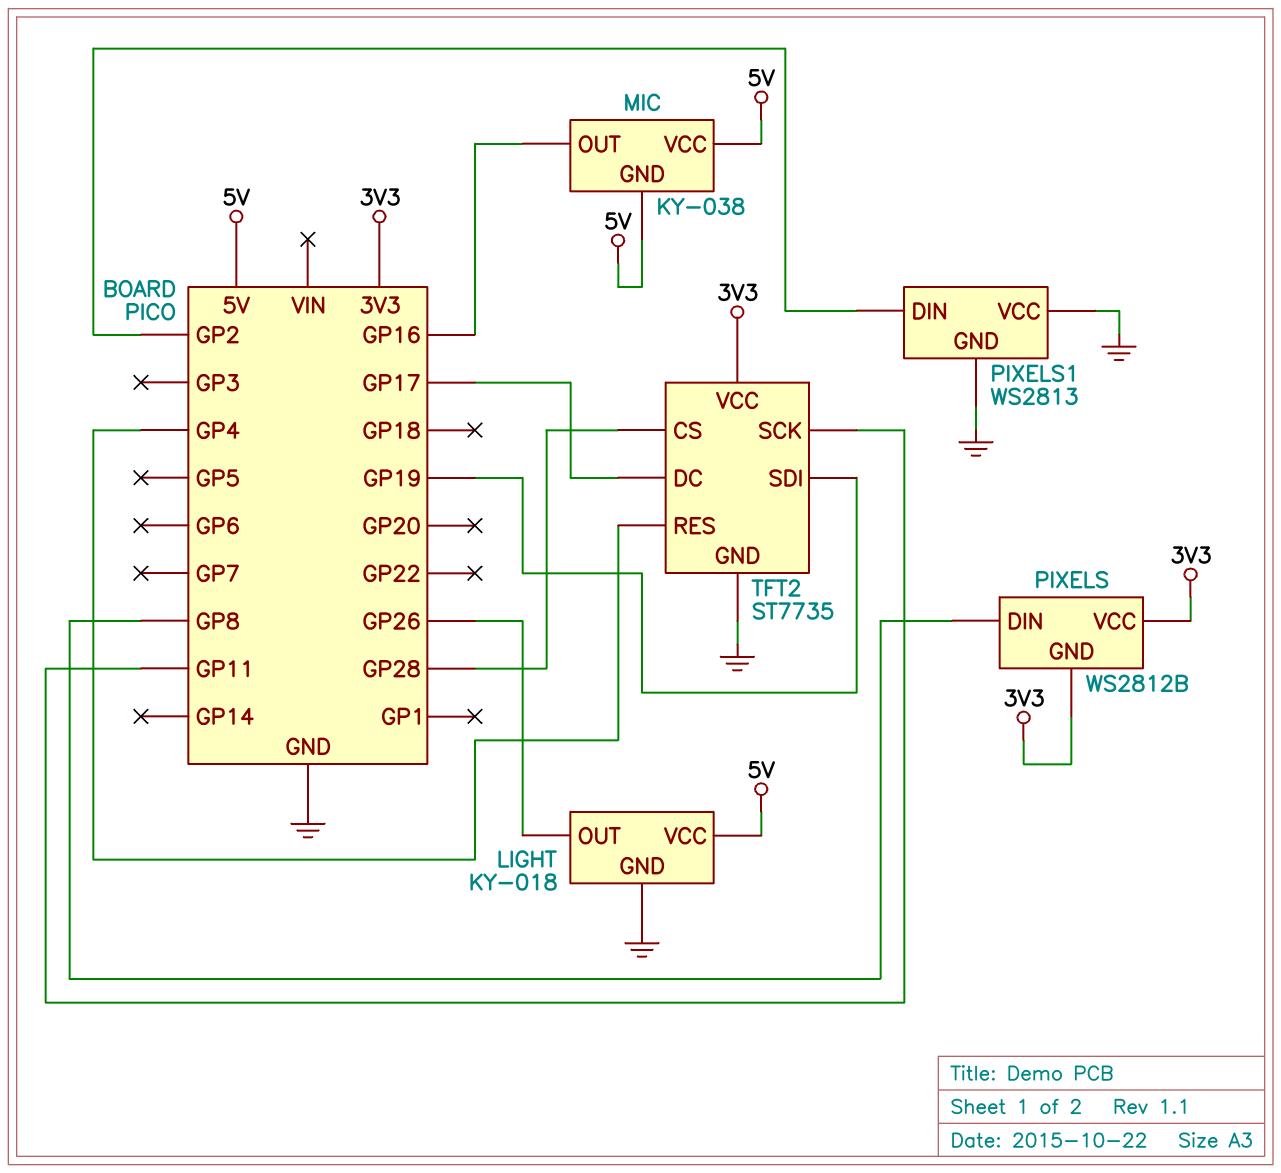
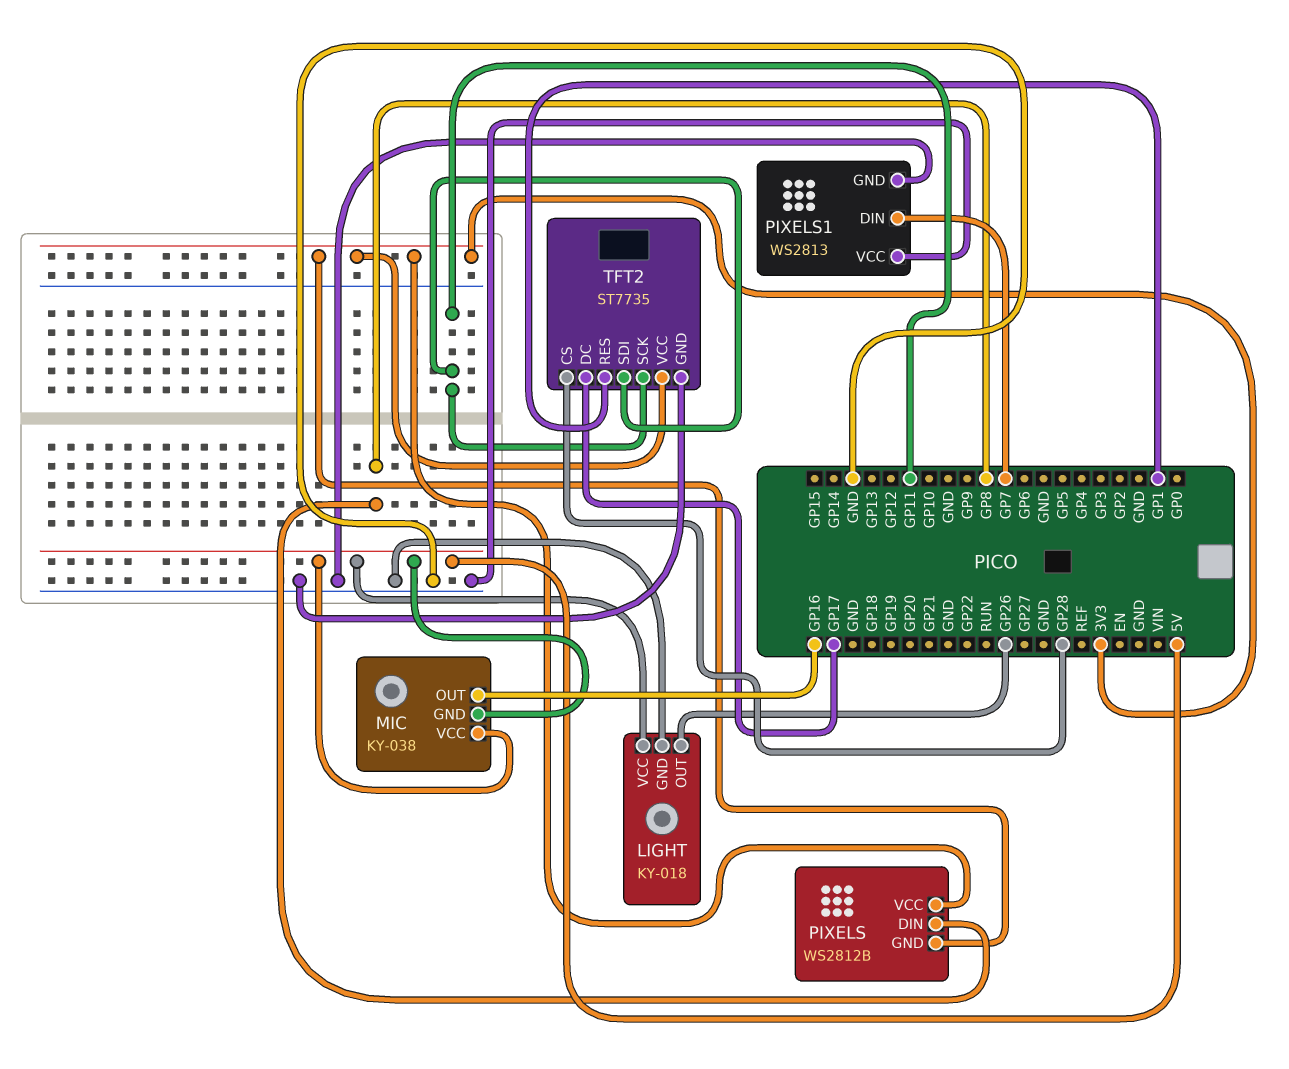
PIXELS1 pin DIN: GP2 -> GP7
TFT2 pin RES: GP4 -> GP1
TFT2 pin SDI: GP19 -> GP11

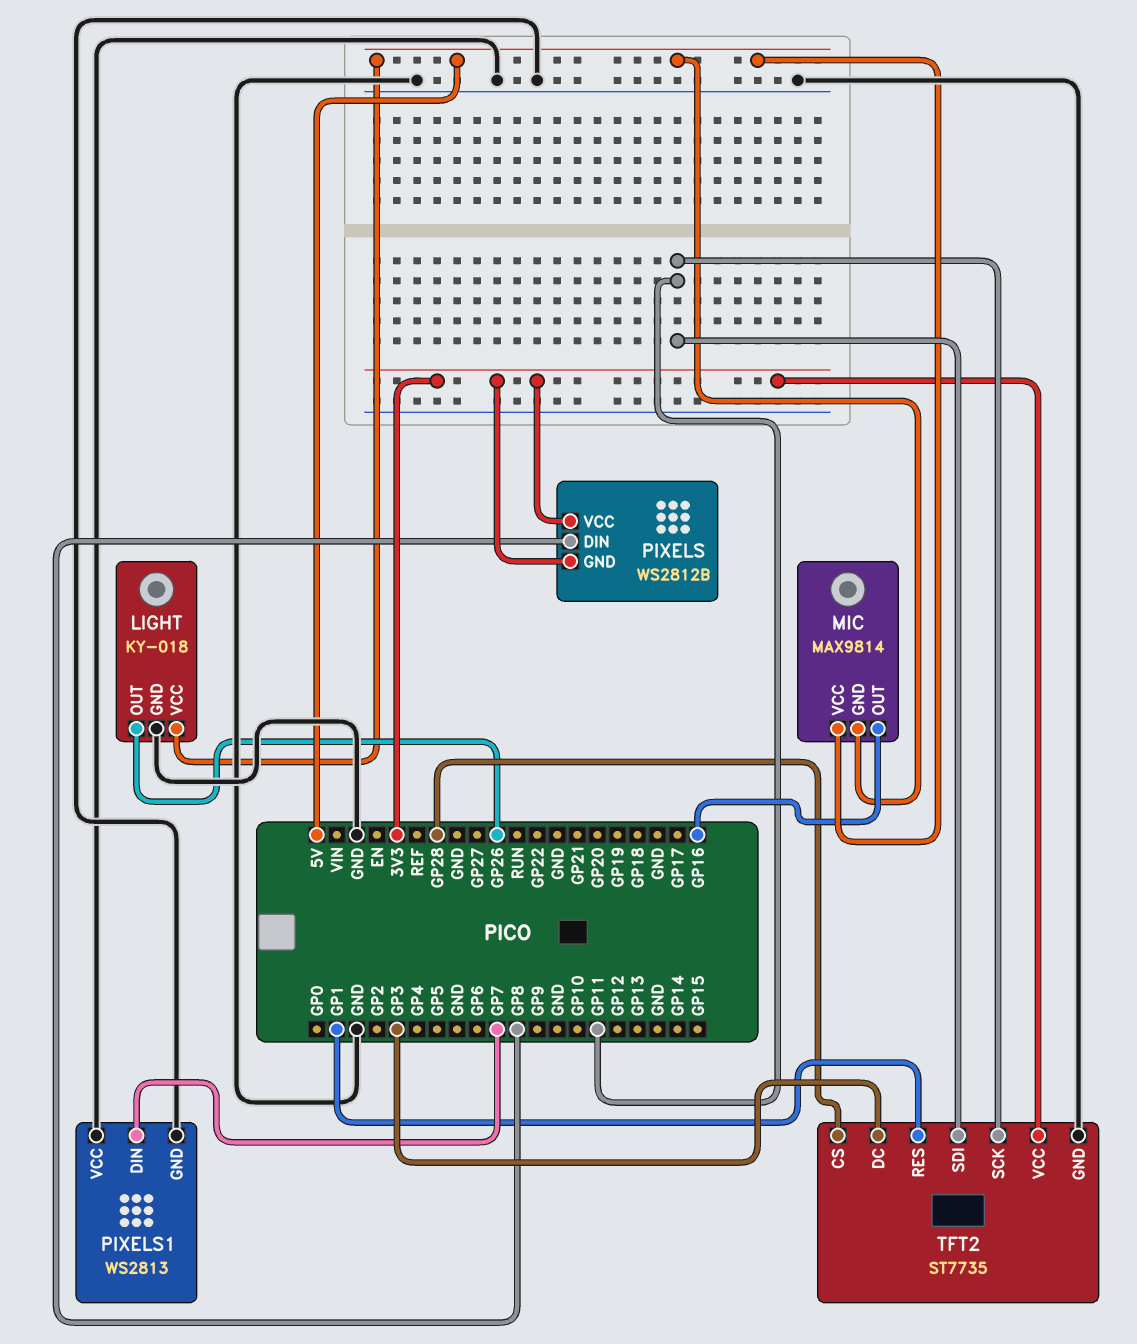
MIC: KY-038 -> MAX9814
TFT2 pin DC: GP17 -> GP3

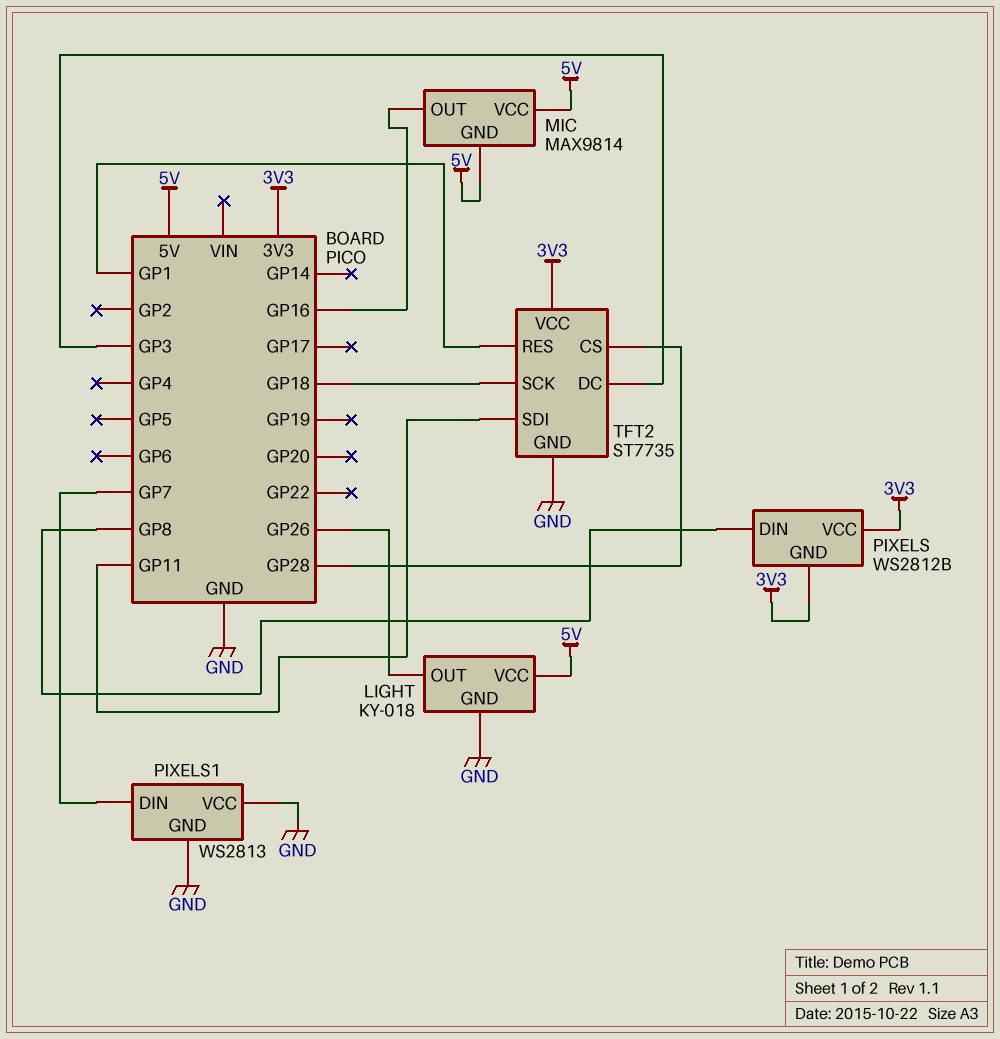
TFT2 pin SCK: GP11 -> GP18

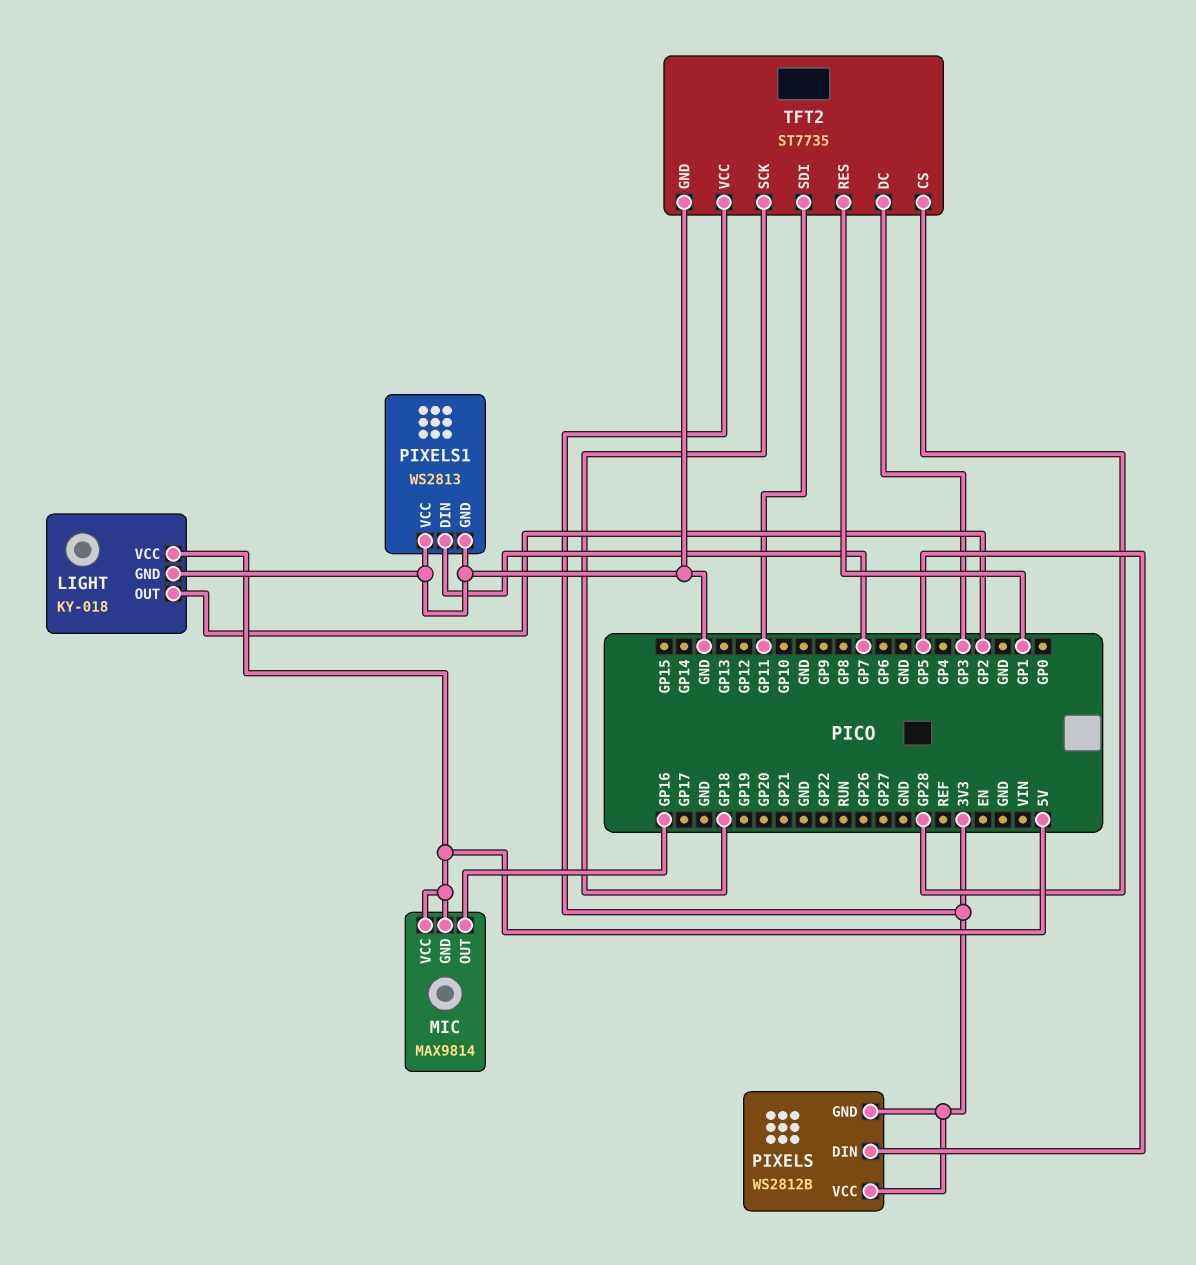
LIGHT pin OUT: GP26 -> GP2
PIXELS pin DIN: GP8 -> GP5

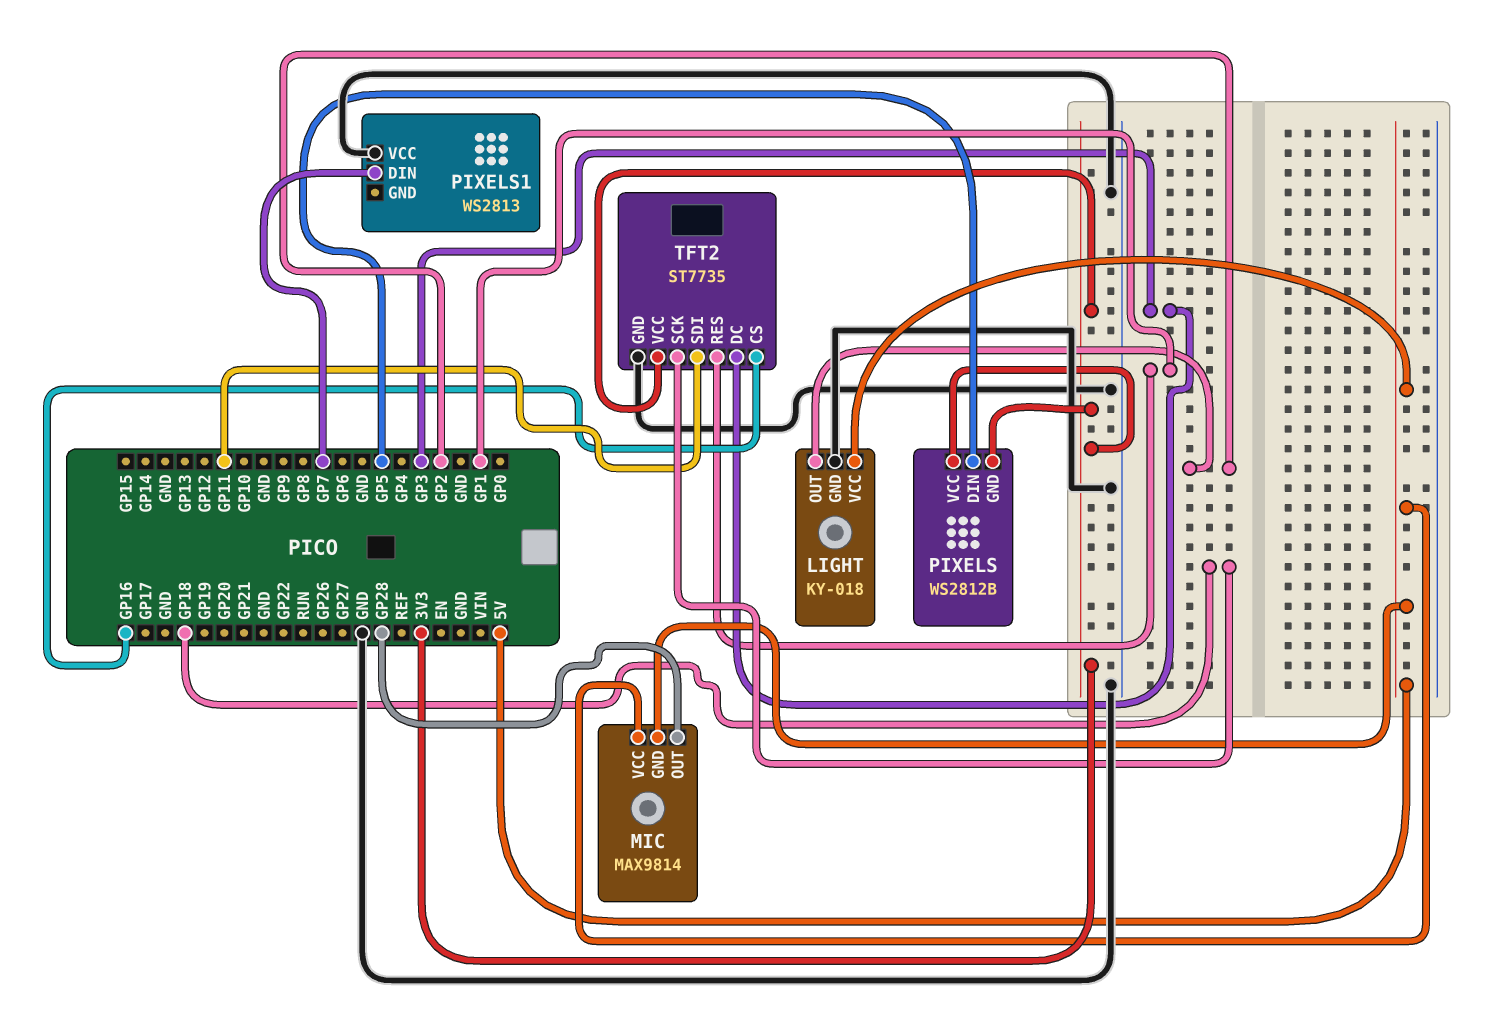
MIC pin OUT: GP16 -> GP28
PIXELS1 pin GND: GND -> none
TFT2 pin CS: GP28 -> GP16

